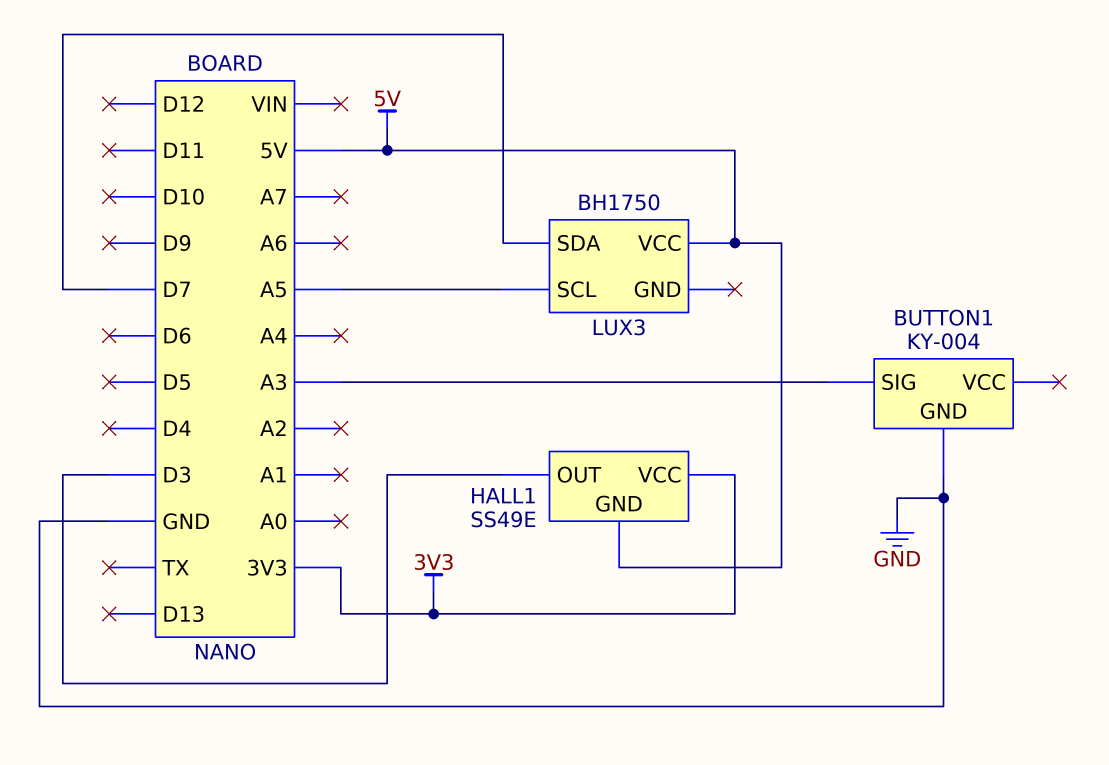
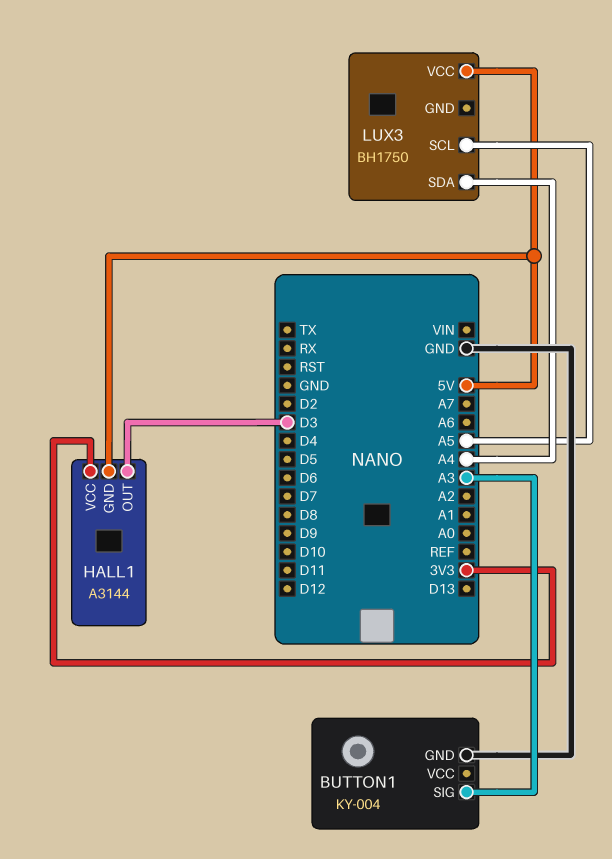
HALL1: SS49E -> A3144
LUX3 pin SDA: D7 -> A4

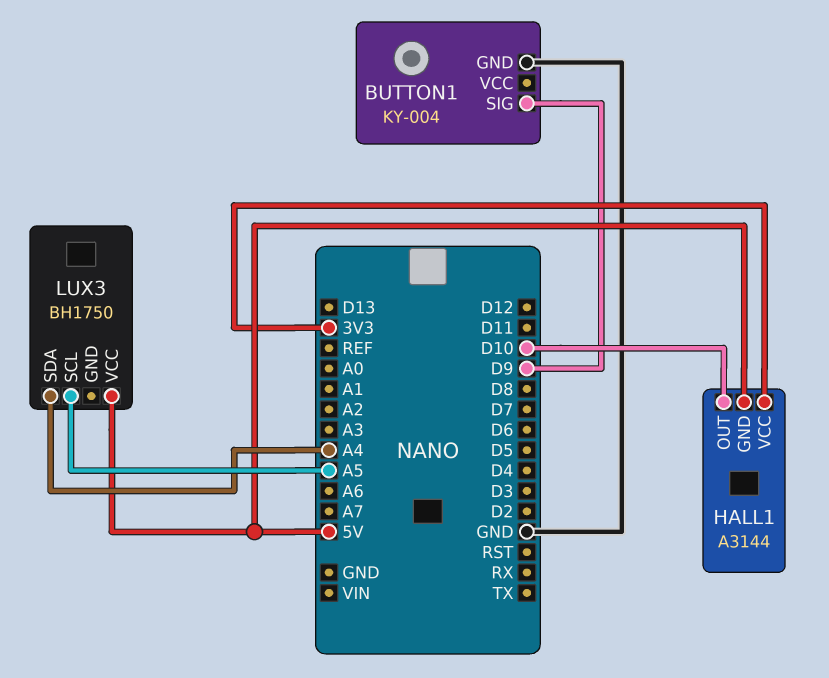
BUTTON1 pin SIG: A3 -> D9
HALL1 pin OUT: D3 -> D10

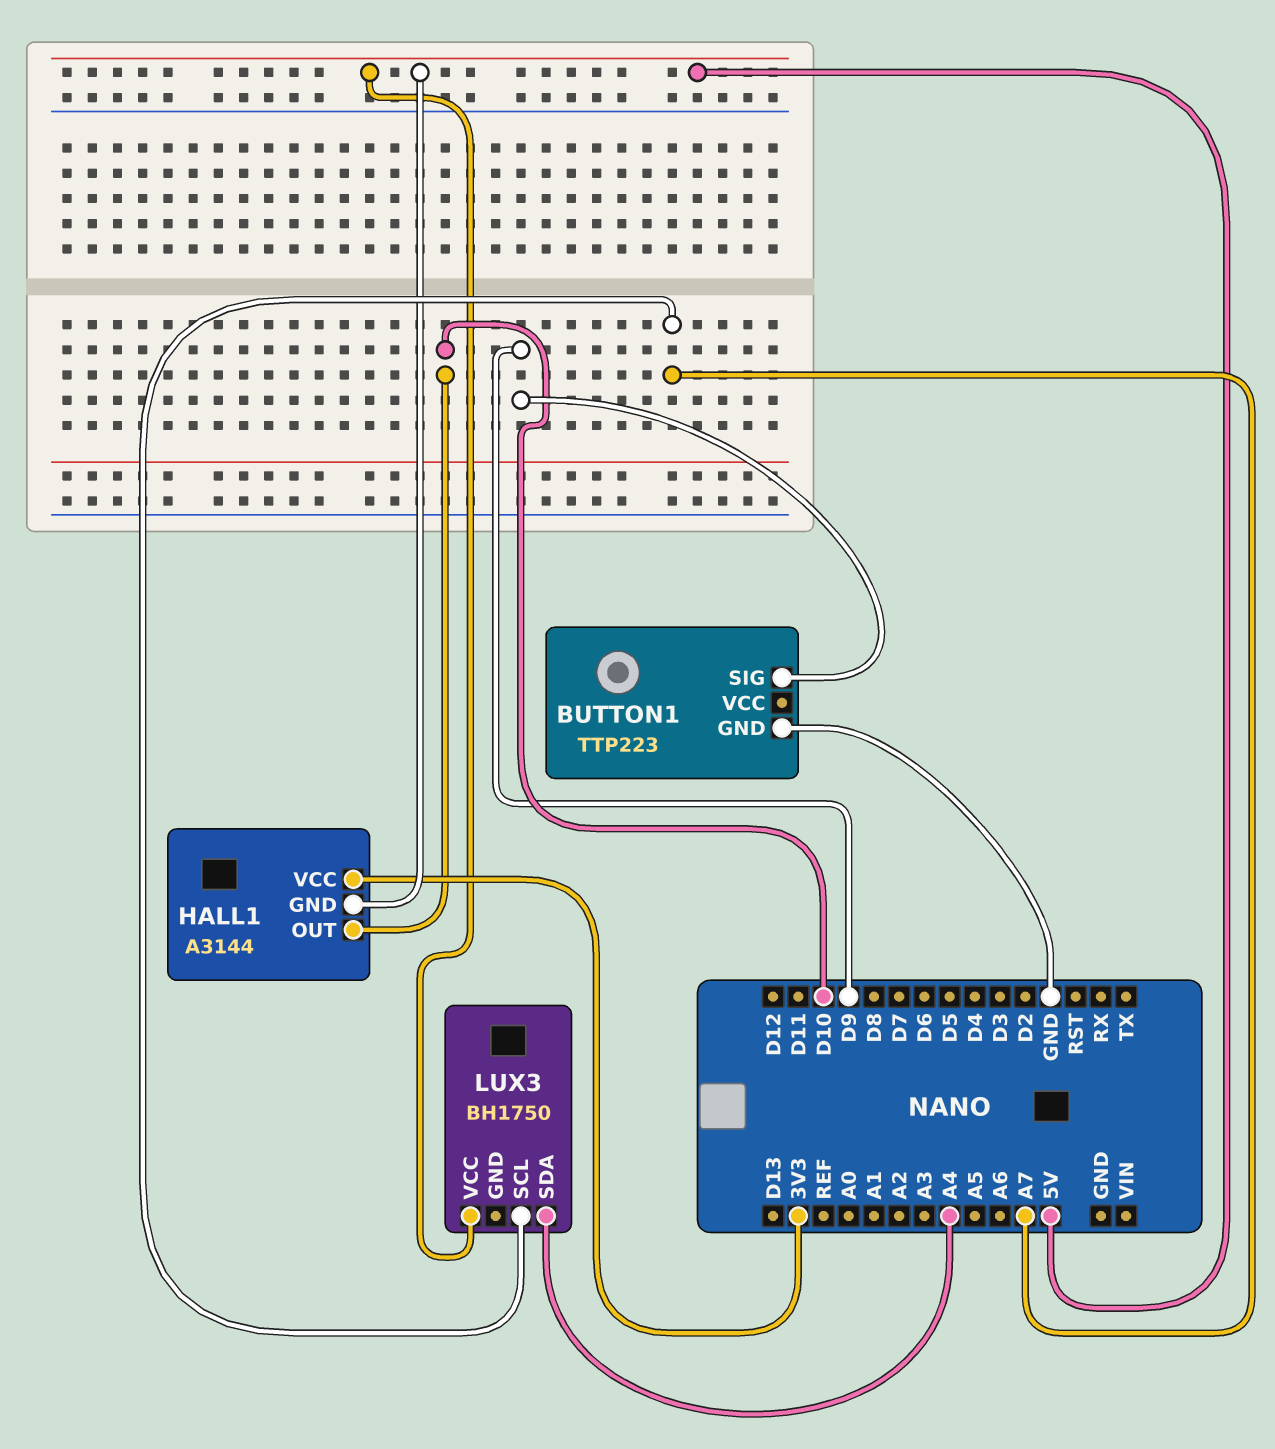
BUTTON1: KY-004 -> TTP223
LUX3 pin SCL: A5 -> A7

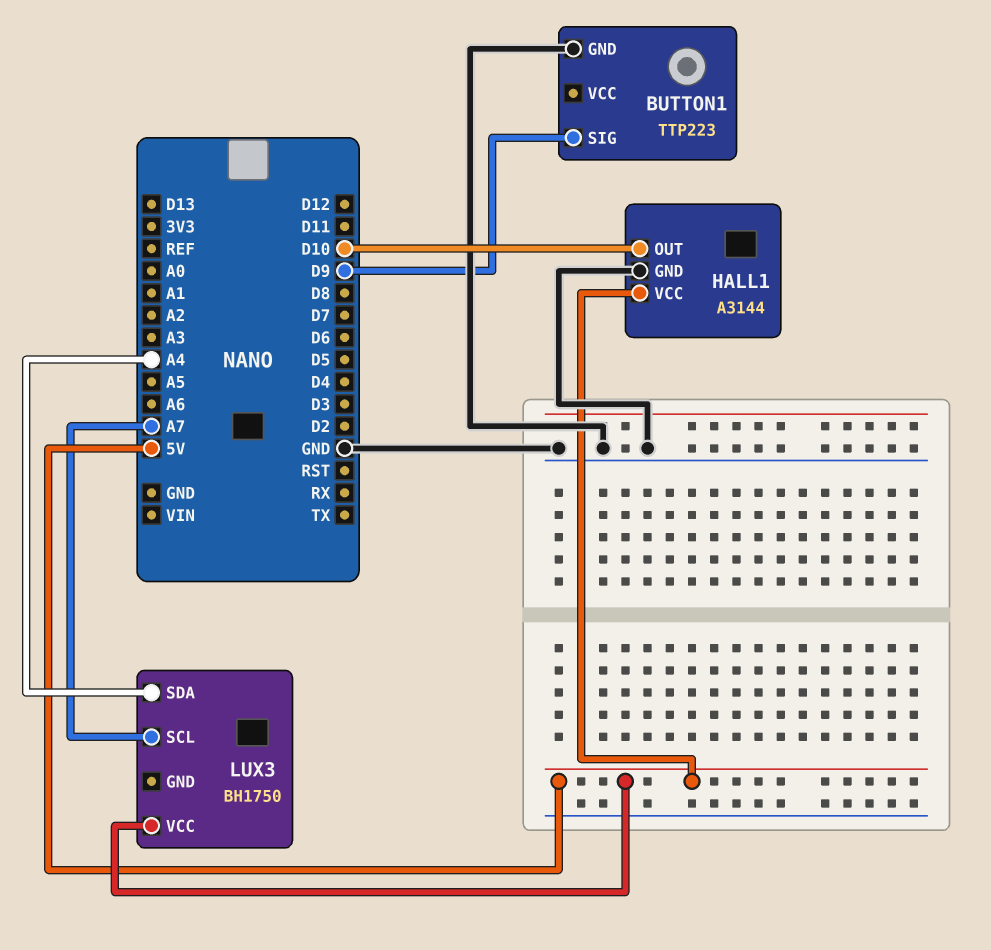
HALL1 pin GND: 5V -> GND
HALL1 pin VCC: 3V3 -> 5V

